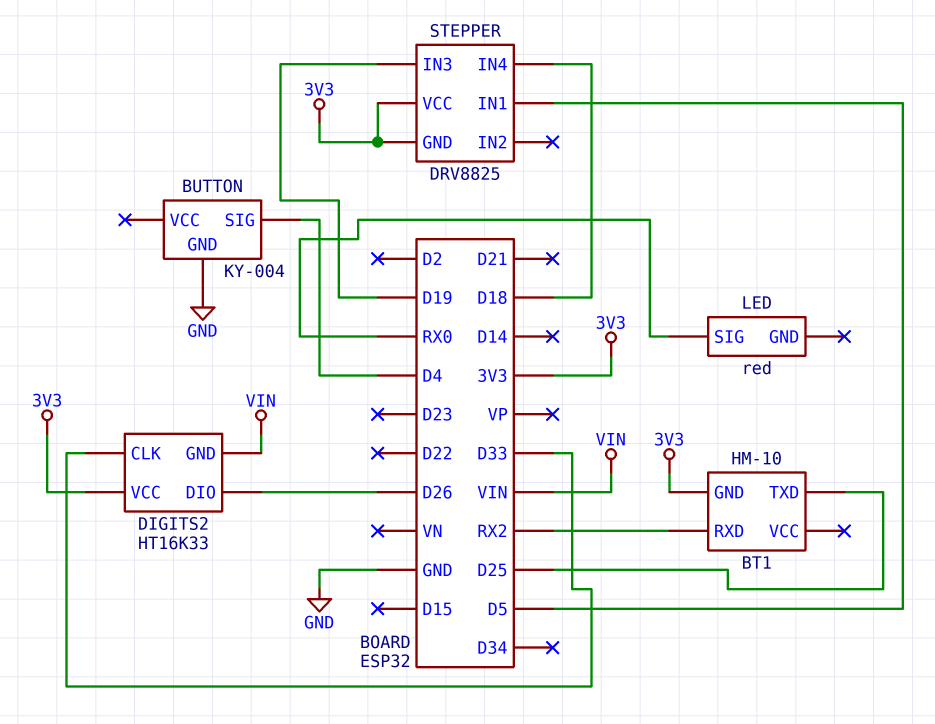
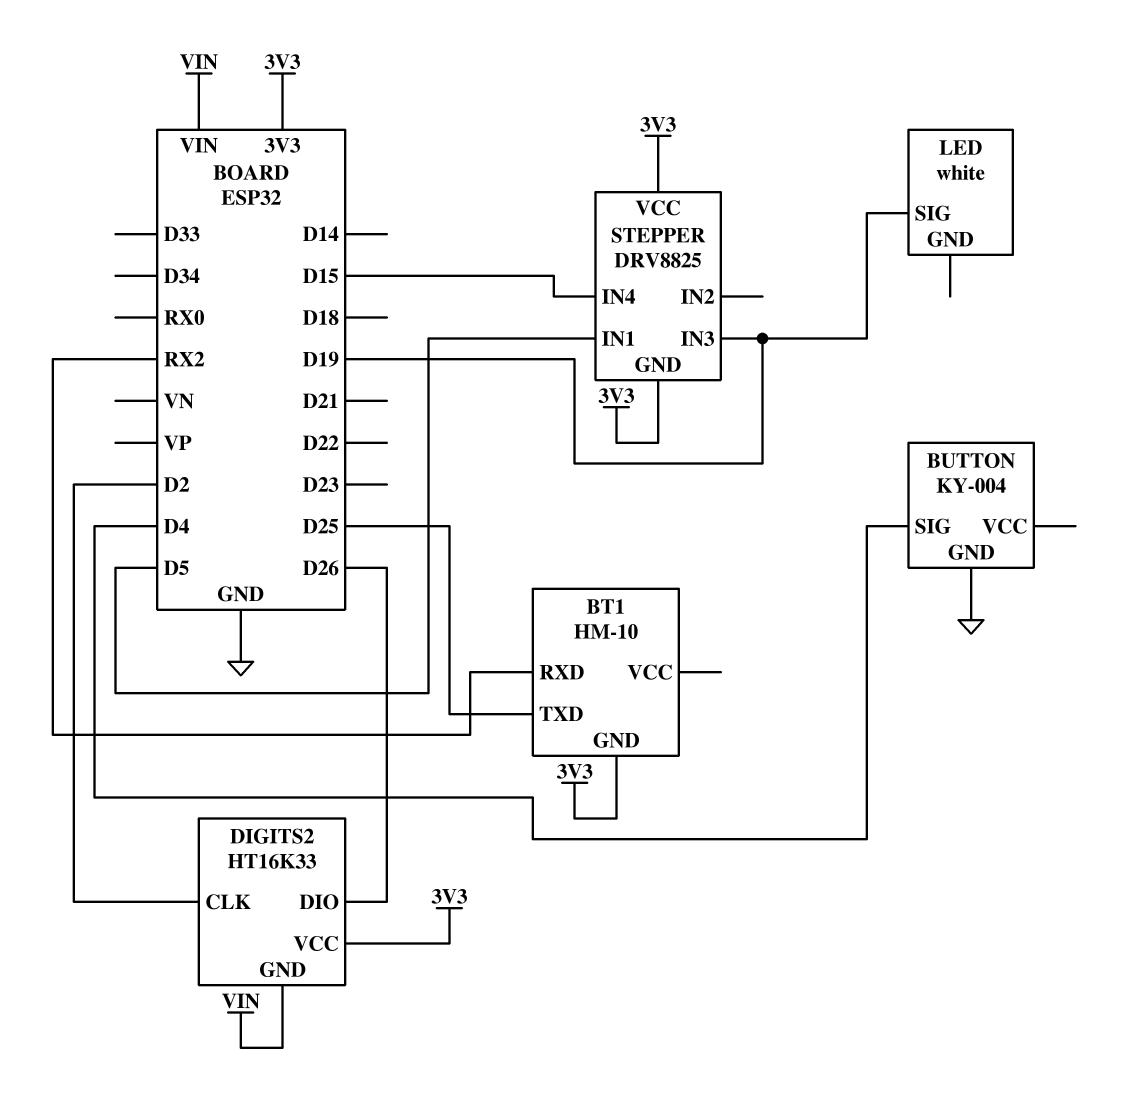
DIGITS2 pin CLK: D33 -> D2
LED: red -> white
LED pin SIG: RX0 -> D19
STEPPER pin IN4: D18 -> D15

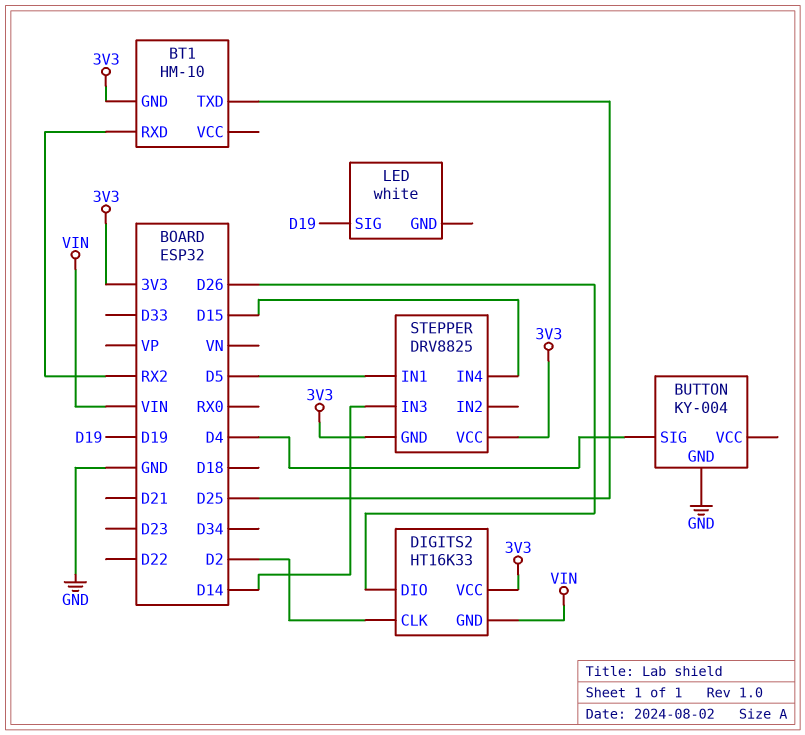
STEPPER pin IN3: D19 -> D14

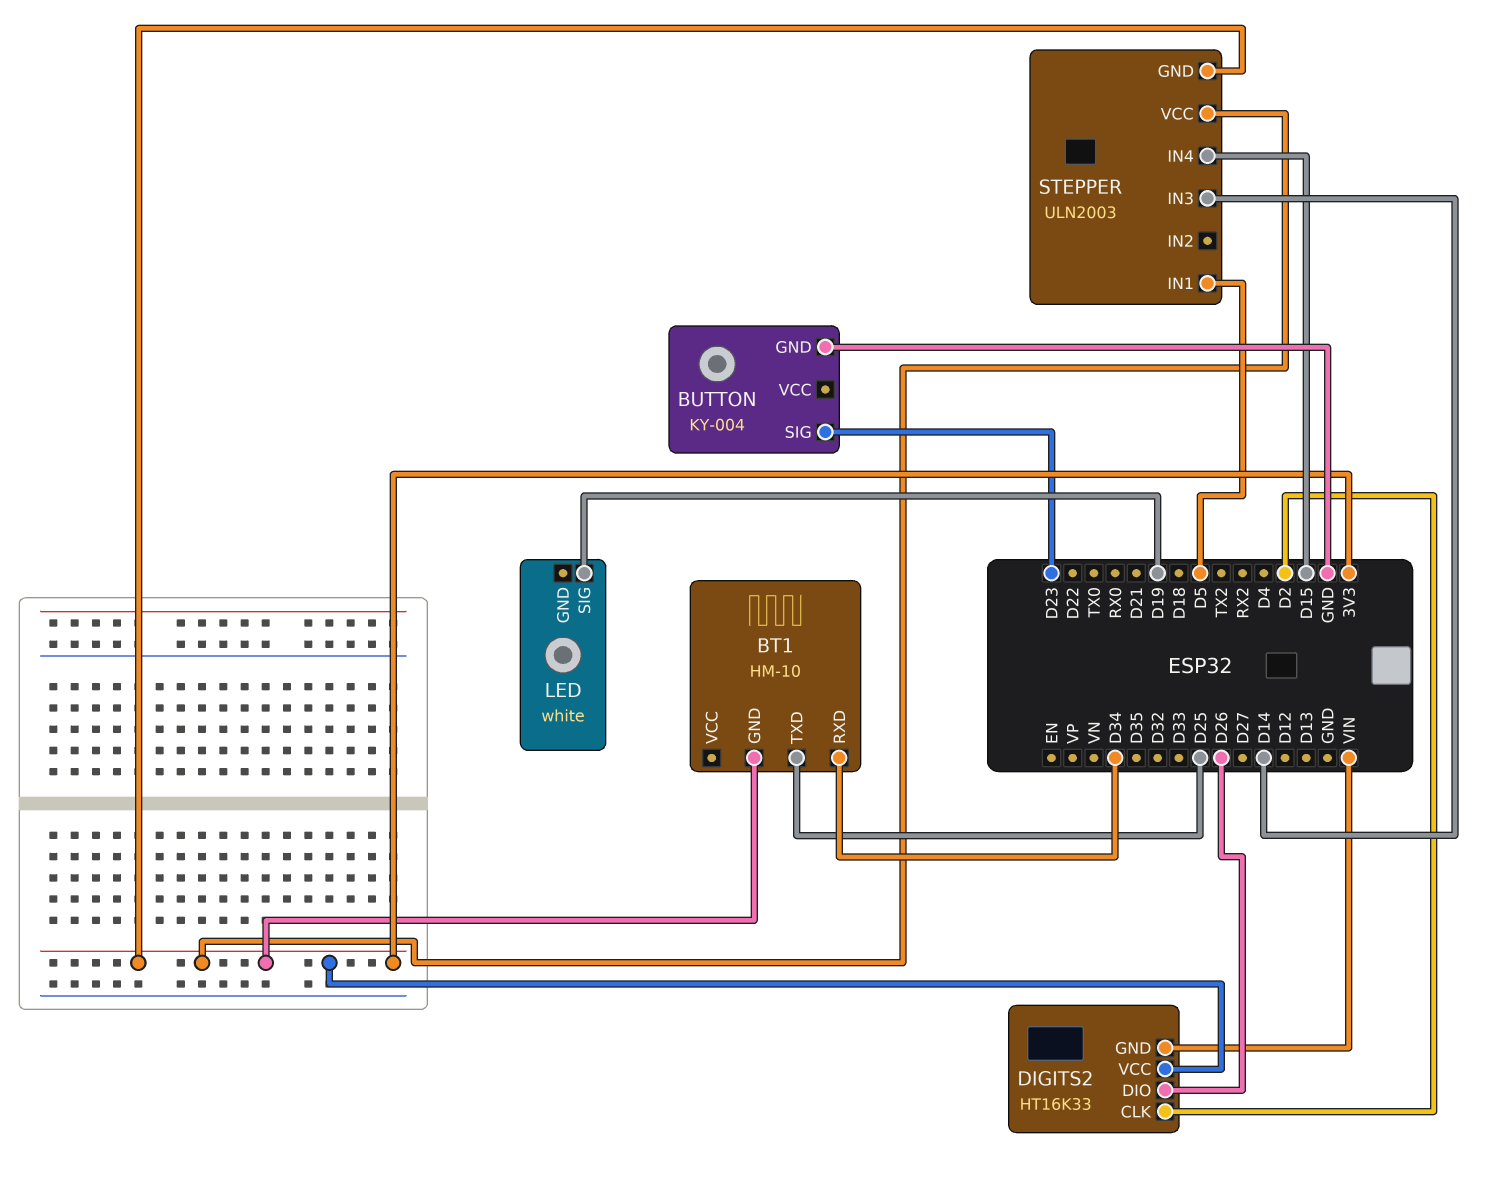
BT1 pin RXD: RX2 -> D34
BUTTON pin SIG: D4 -> D23
STEPPER: DRV8825 -> ULN2003

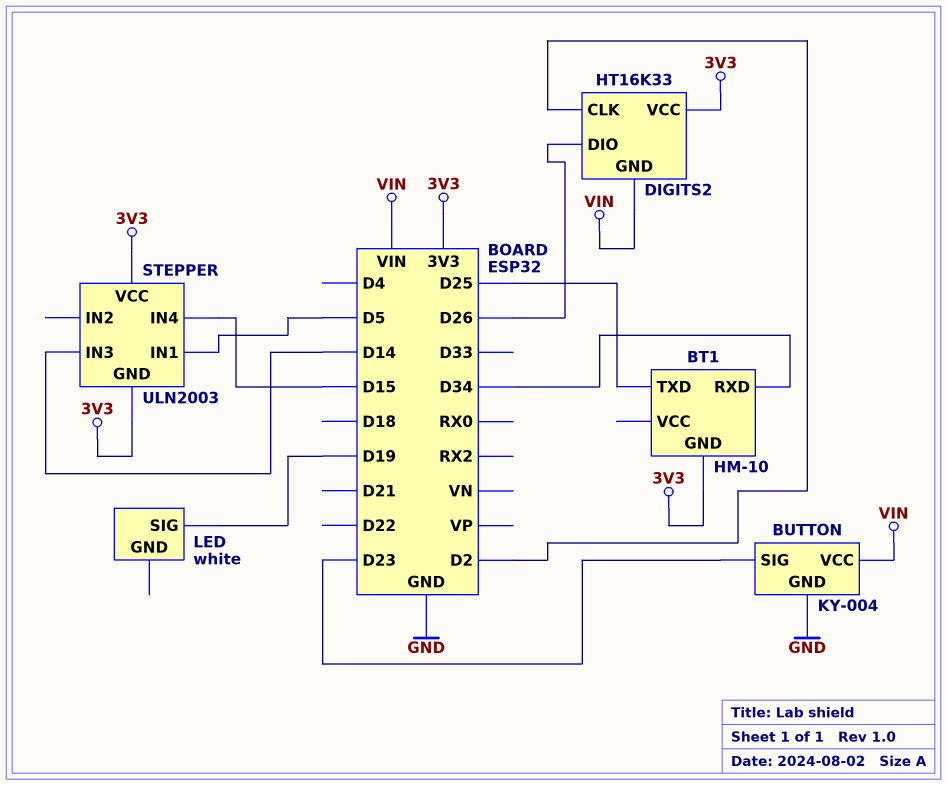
BUTTON pin VCC: none -> VIN

